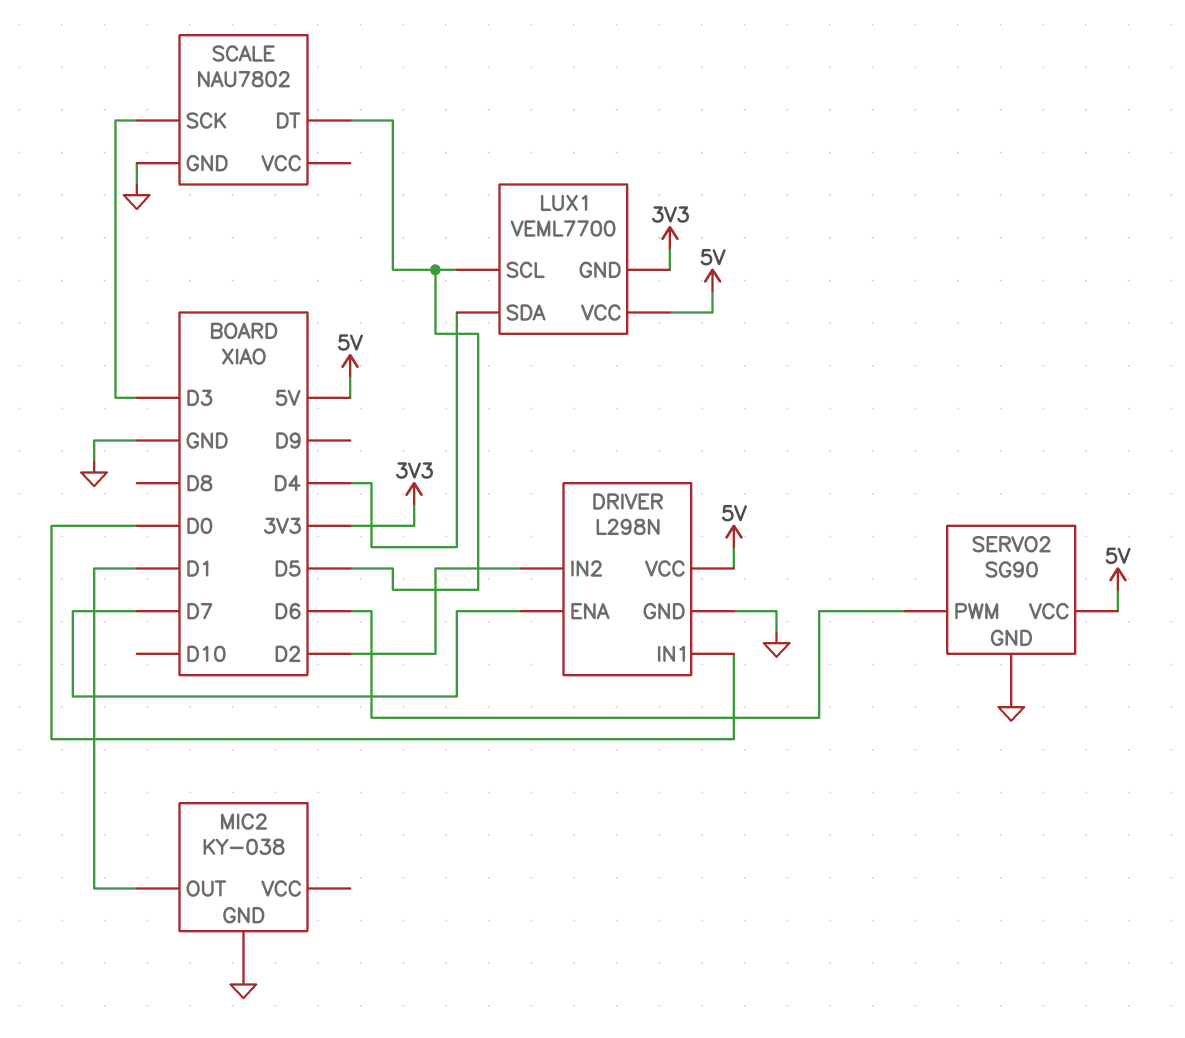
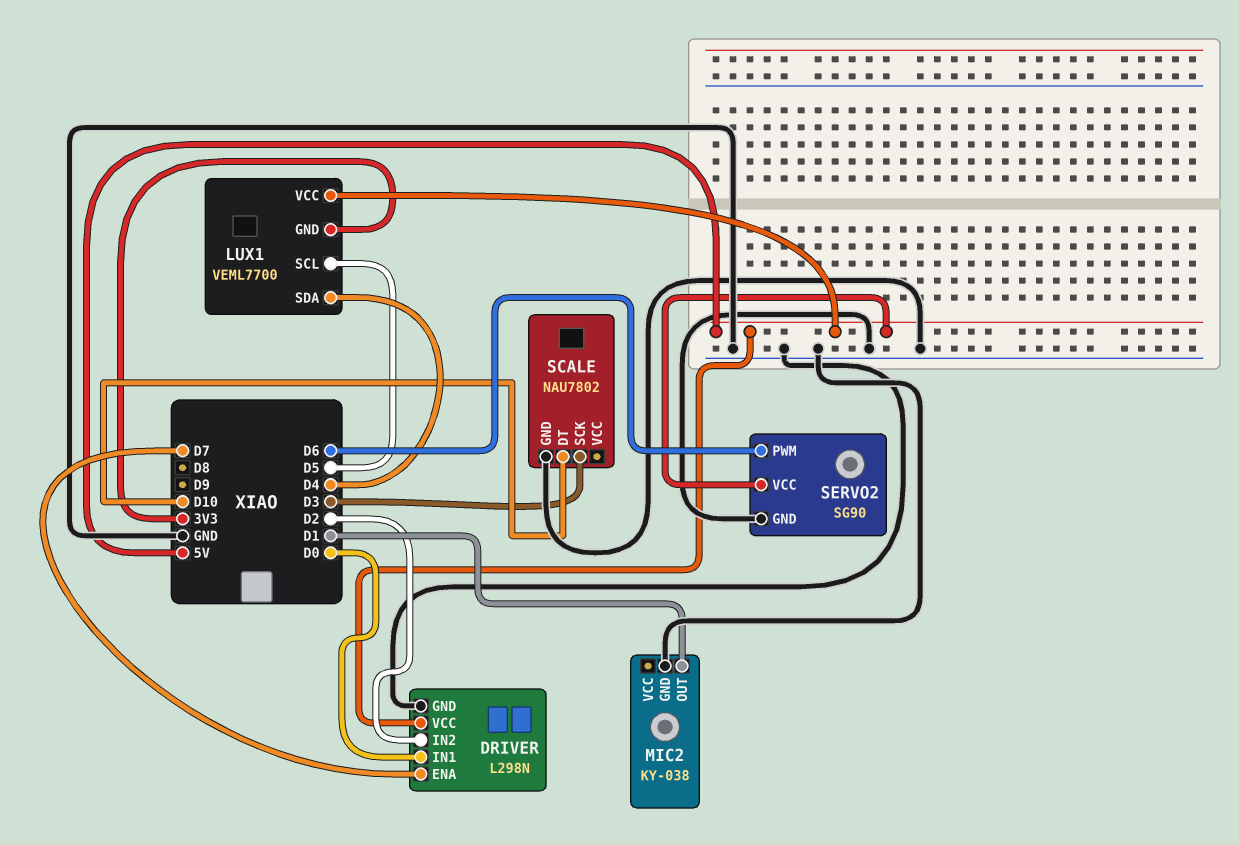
SCALE pin DT: D5 -> D10

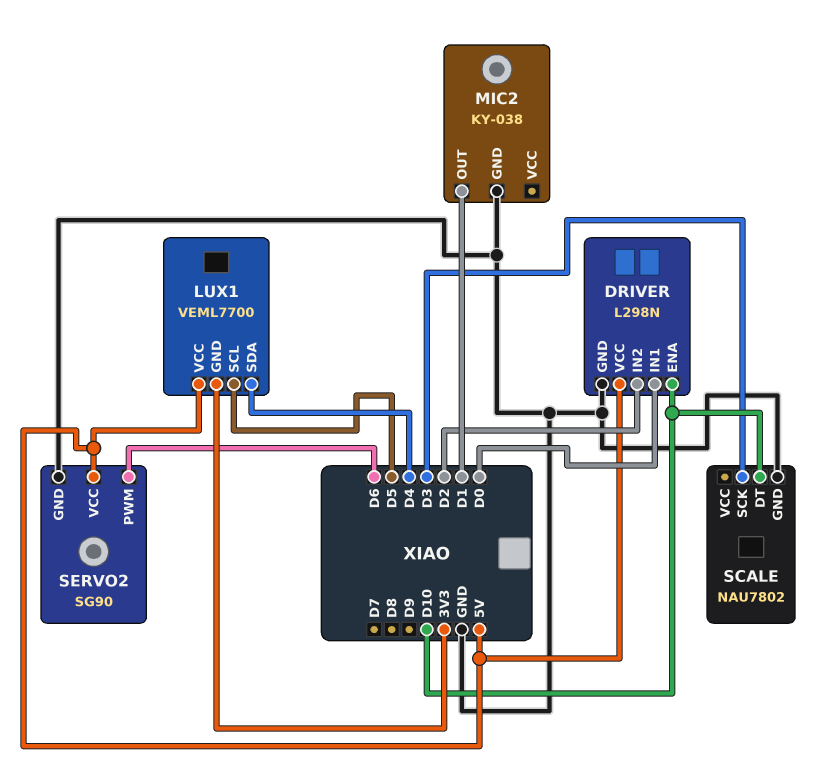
DRIVER pin ENA: D7 -> D10

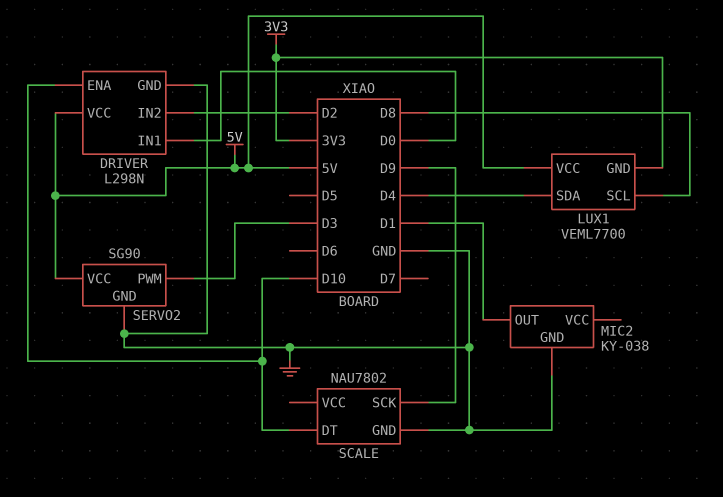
LUX1 pin SCL: D5 -> D8
SCALE pin SCK: D3 -> D9
SERVO2 pin PWM: D6 -> D3

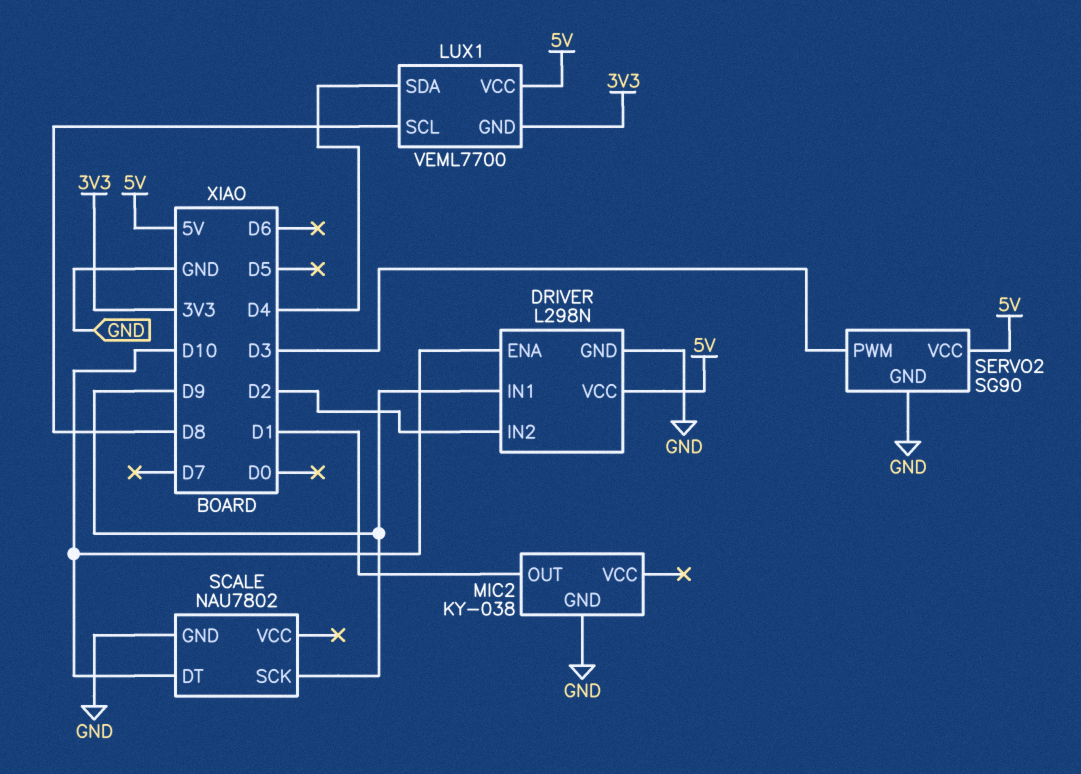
DRIVER pin IN1: D0 -> D9

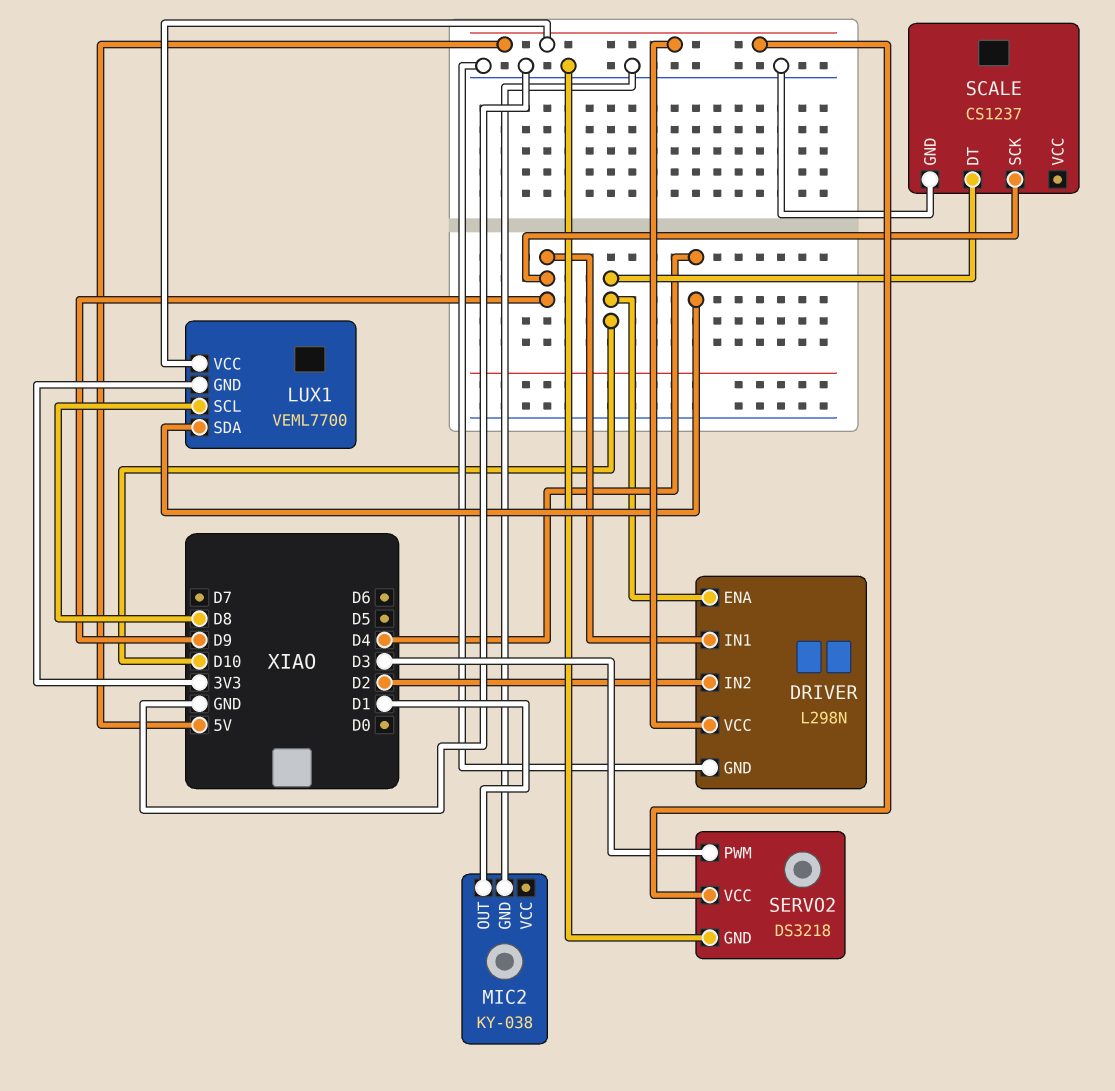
SCALE: NAU7802 -> CS1237
SERVO2: SG90 -> DS3218

